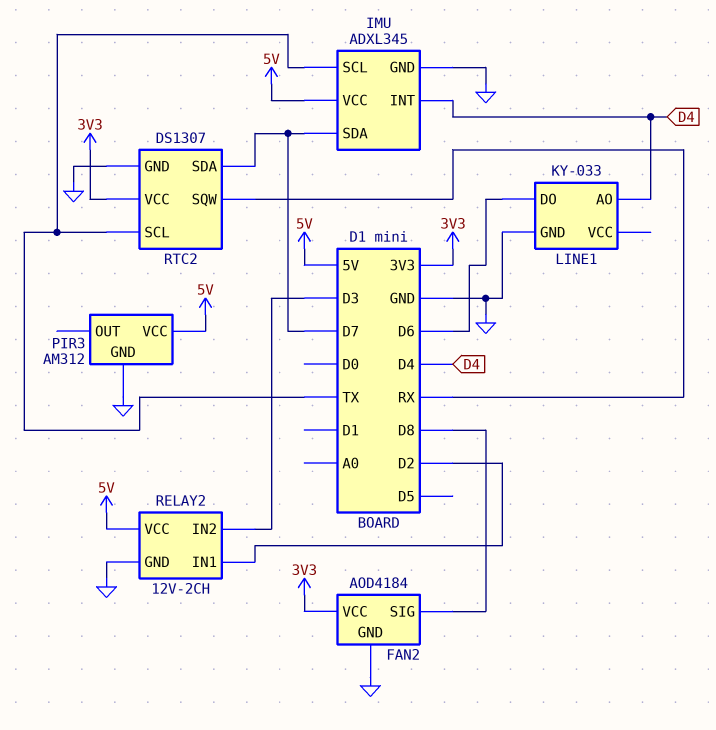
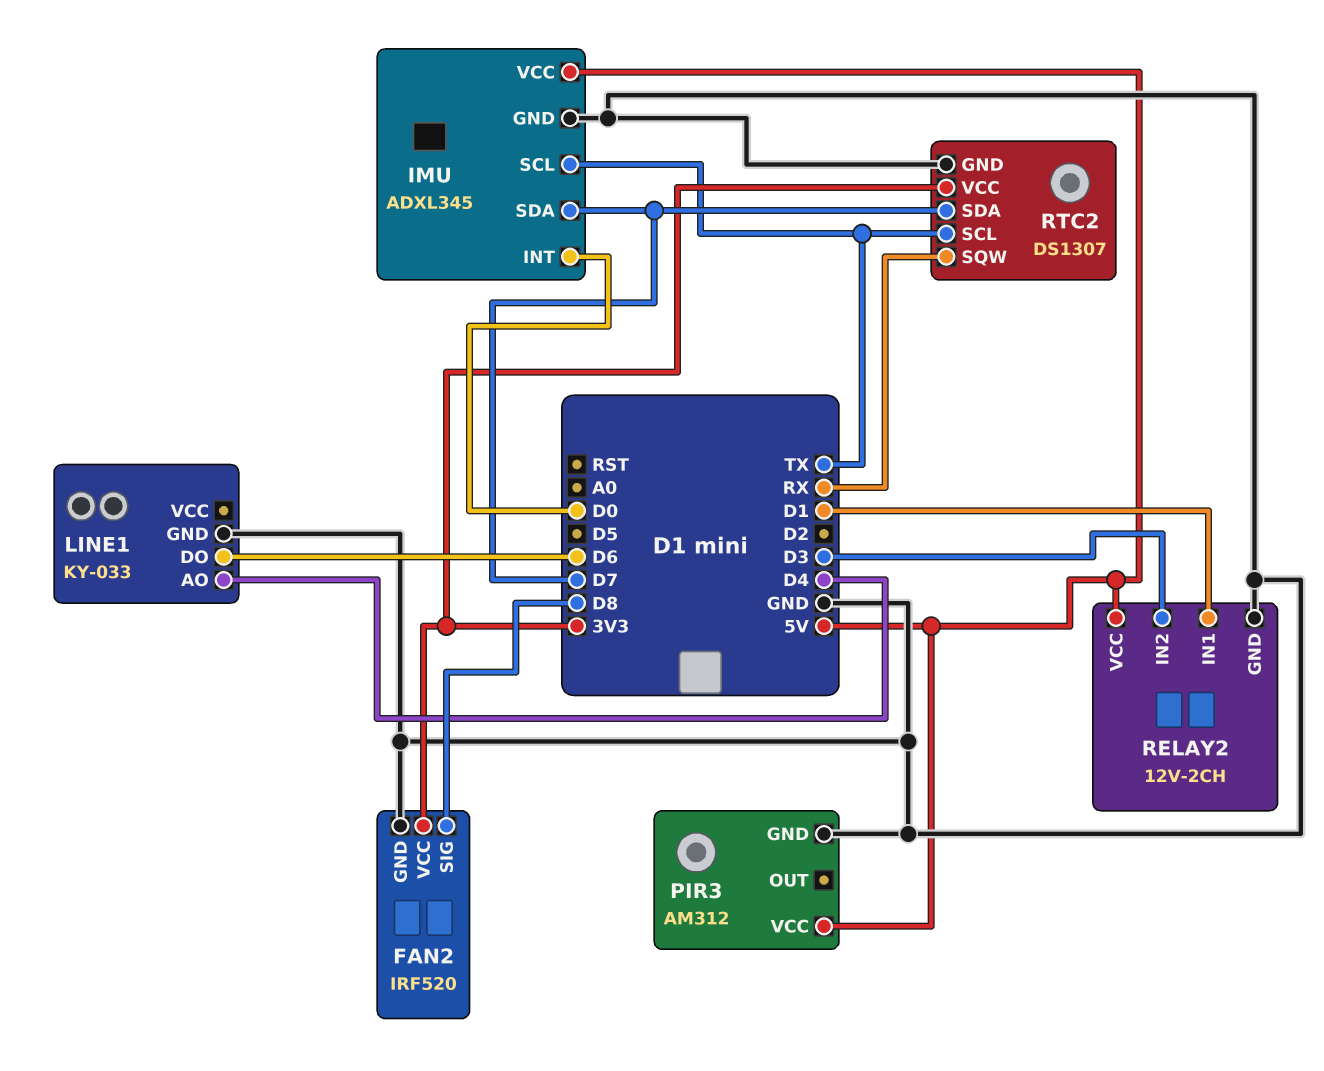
FAN2: AOD4184 -> IRF520
IMU pin INT: D4 -> D0
RELAY2 pin IN1: D2 -> D1

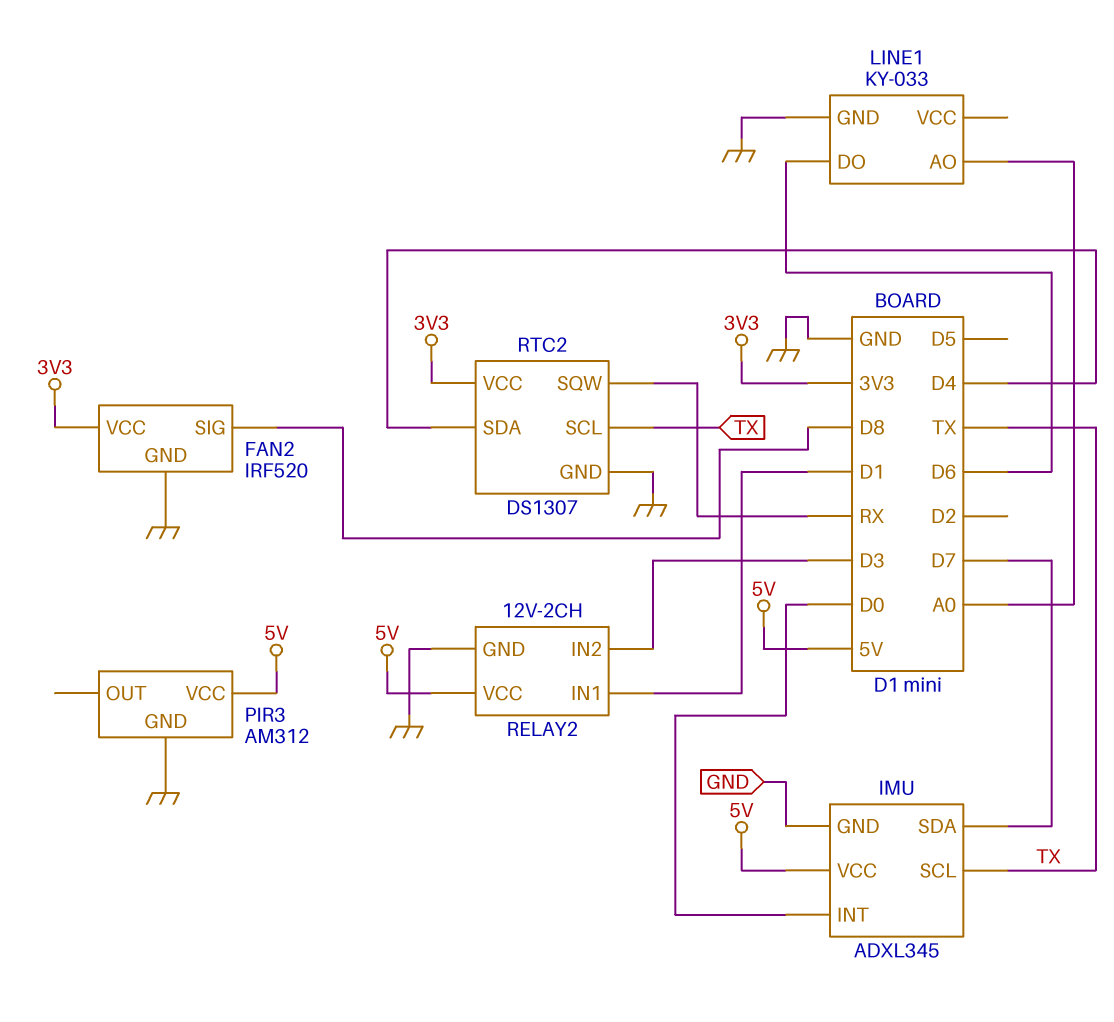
LINE1 pin AO: D4 -> A0
RTC2 pin SDA: D7 -> D4

